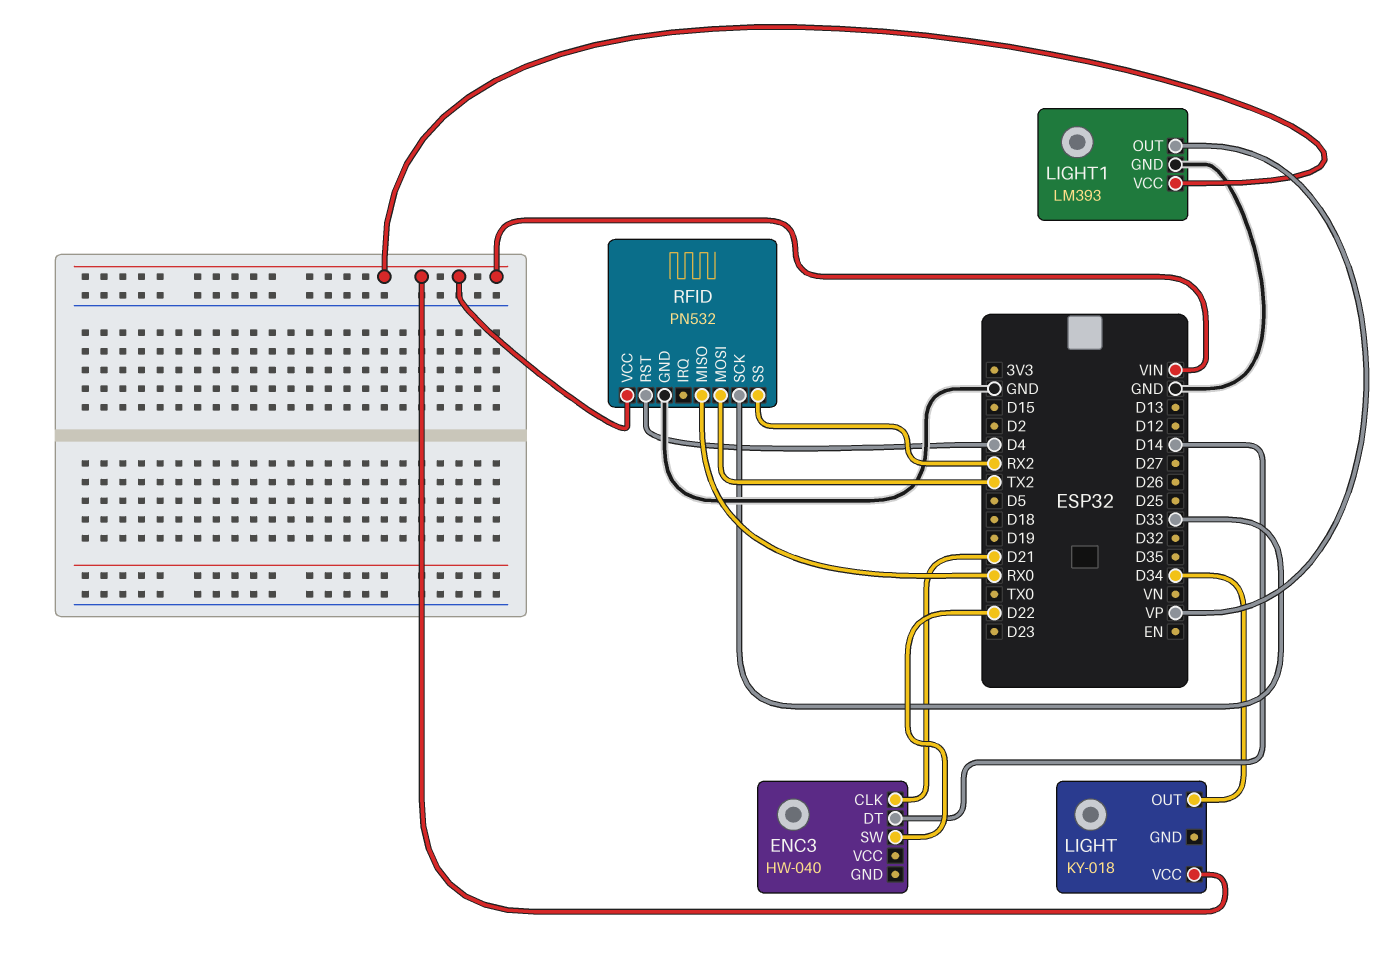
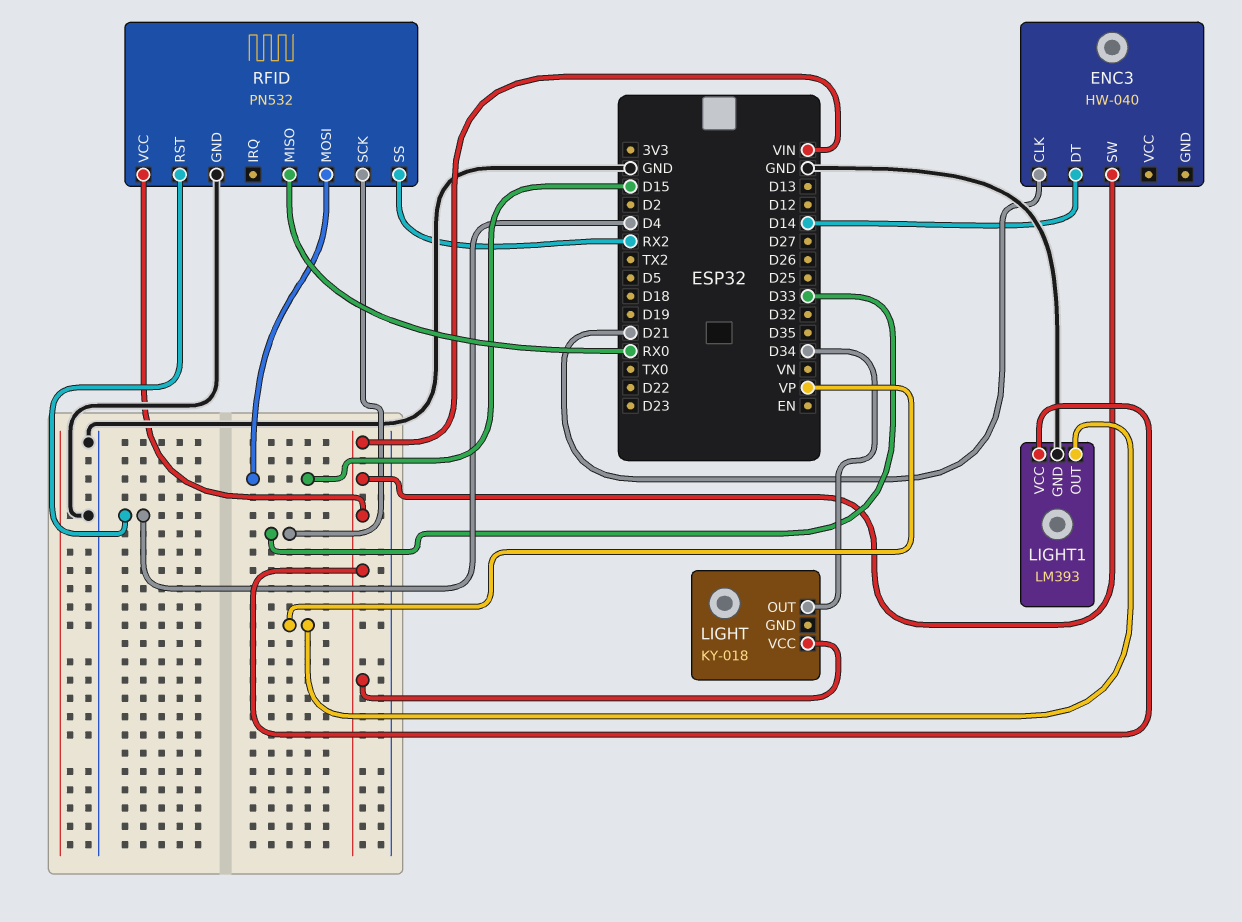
ENC3 pin SW: D22 -> VIN
RFID pin MOSI: TX2 -> D15

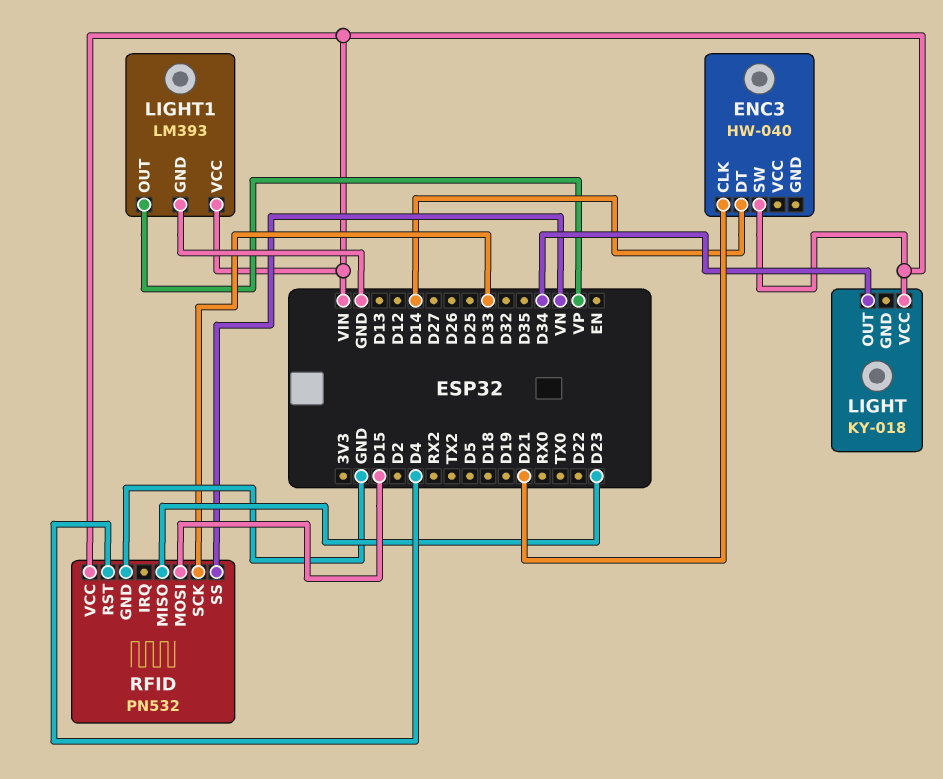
RFID pin MISO: RX0 -> D23
RFID pin SS: RX2 -> VN

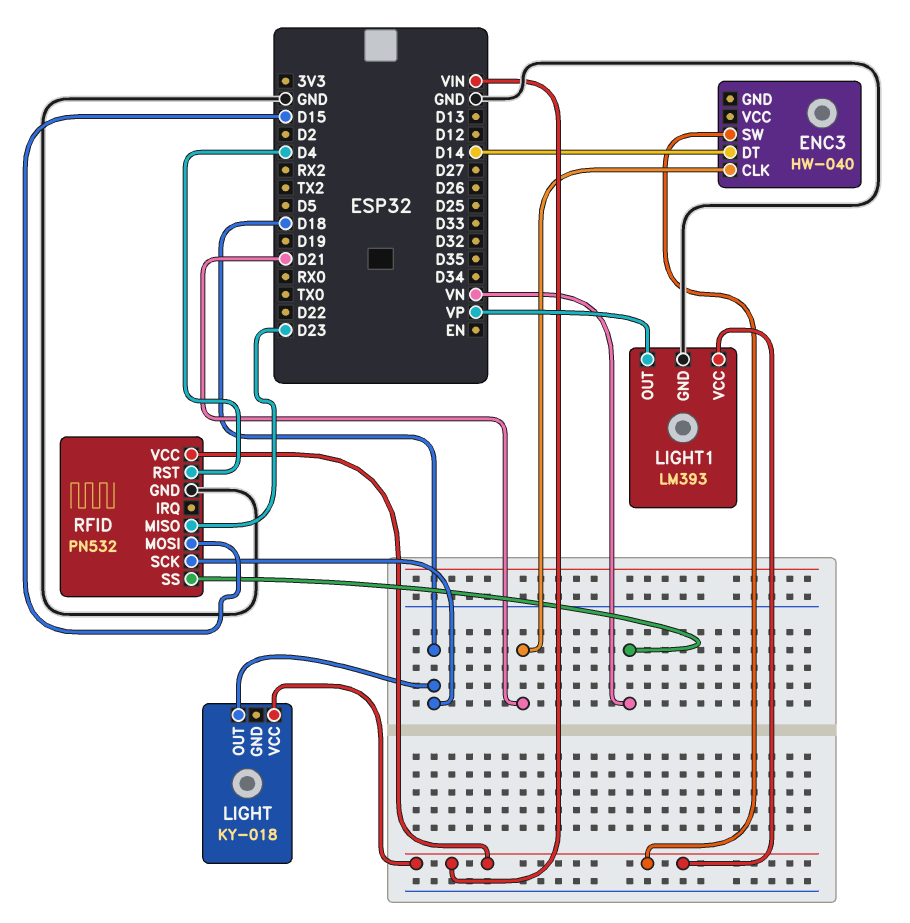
LIGHT pin OUT: D34 -> D18
RFID pin SCK: D33 -> D18

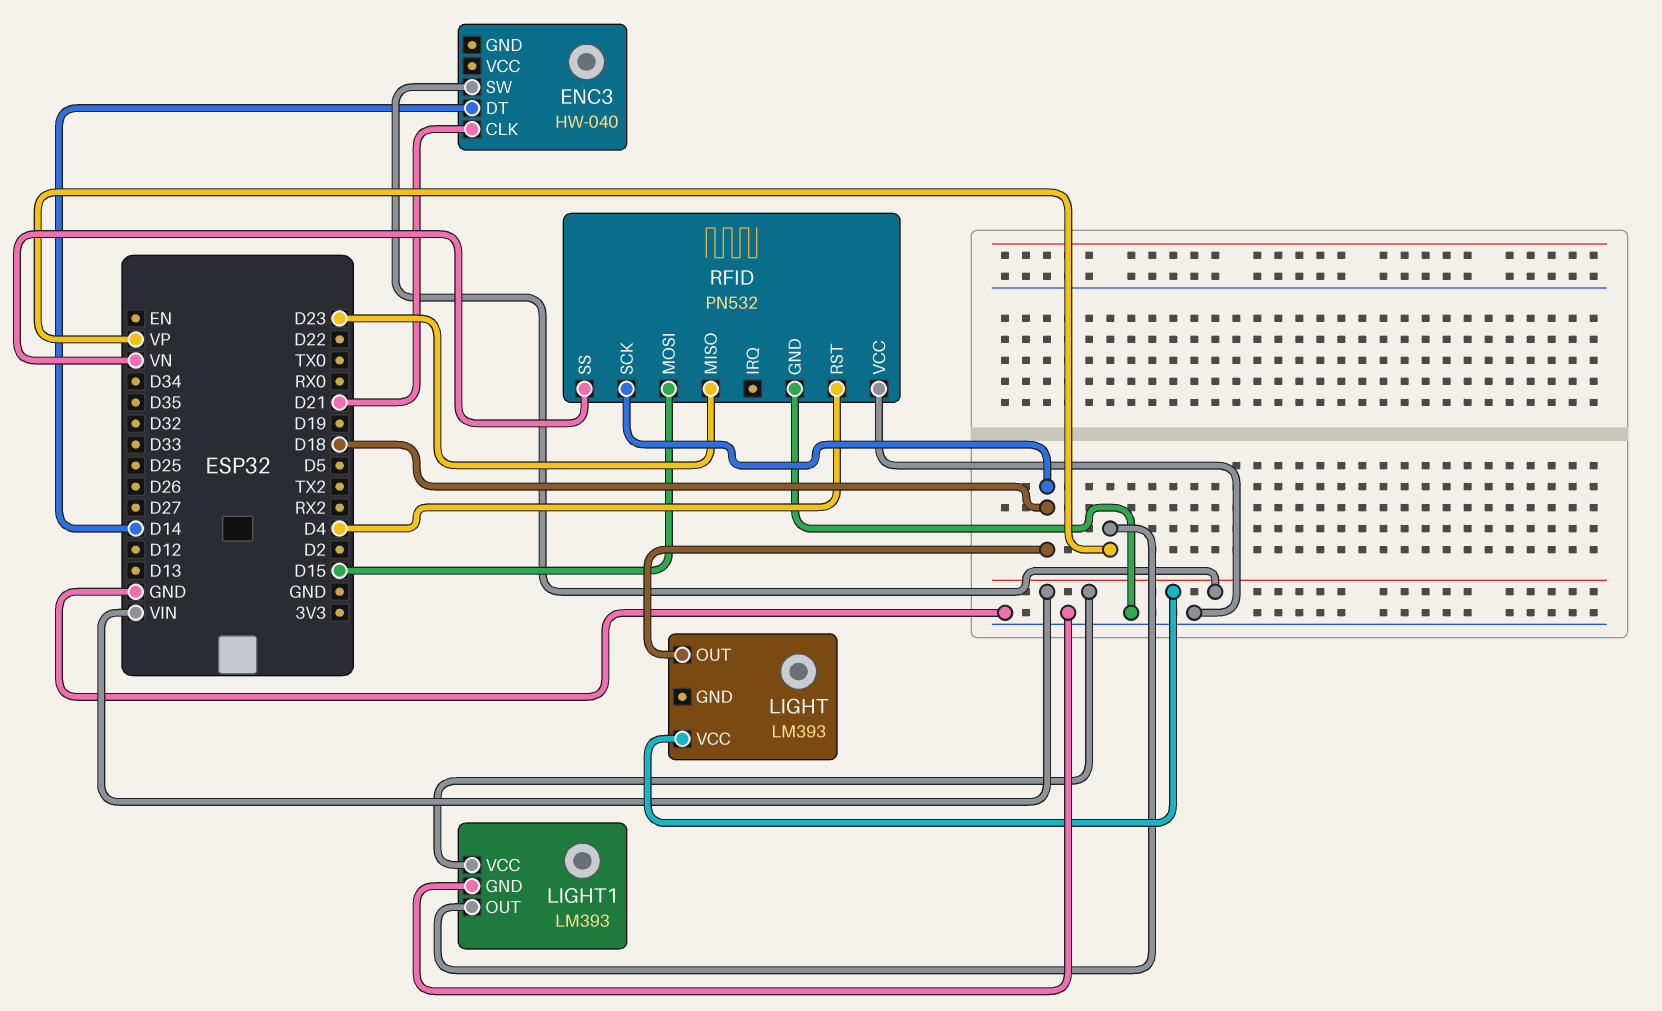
LIGHT: KY-018 -> LM393
RFID pin VCC: VIN -> GND

